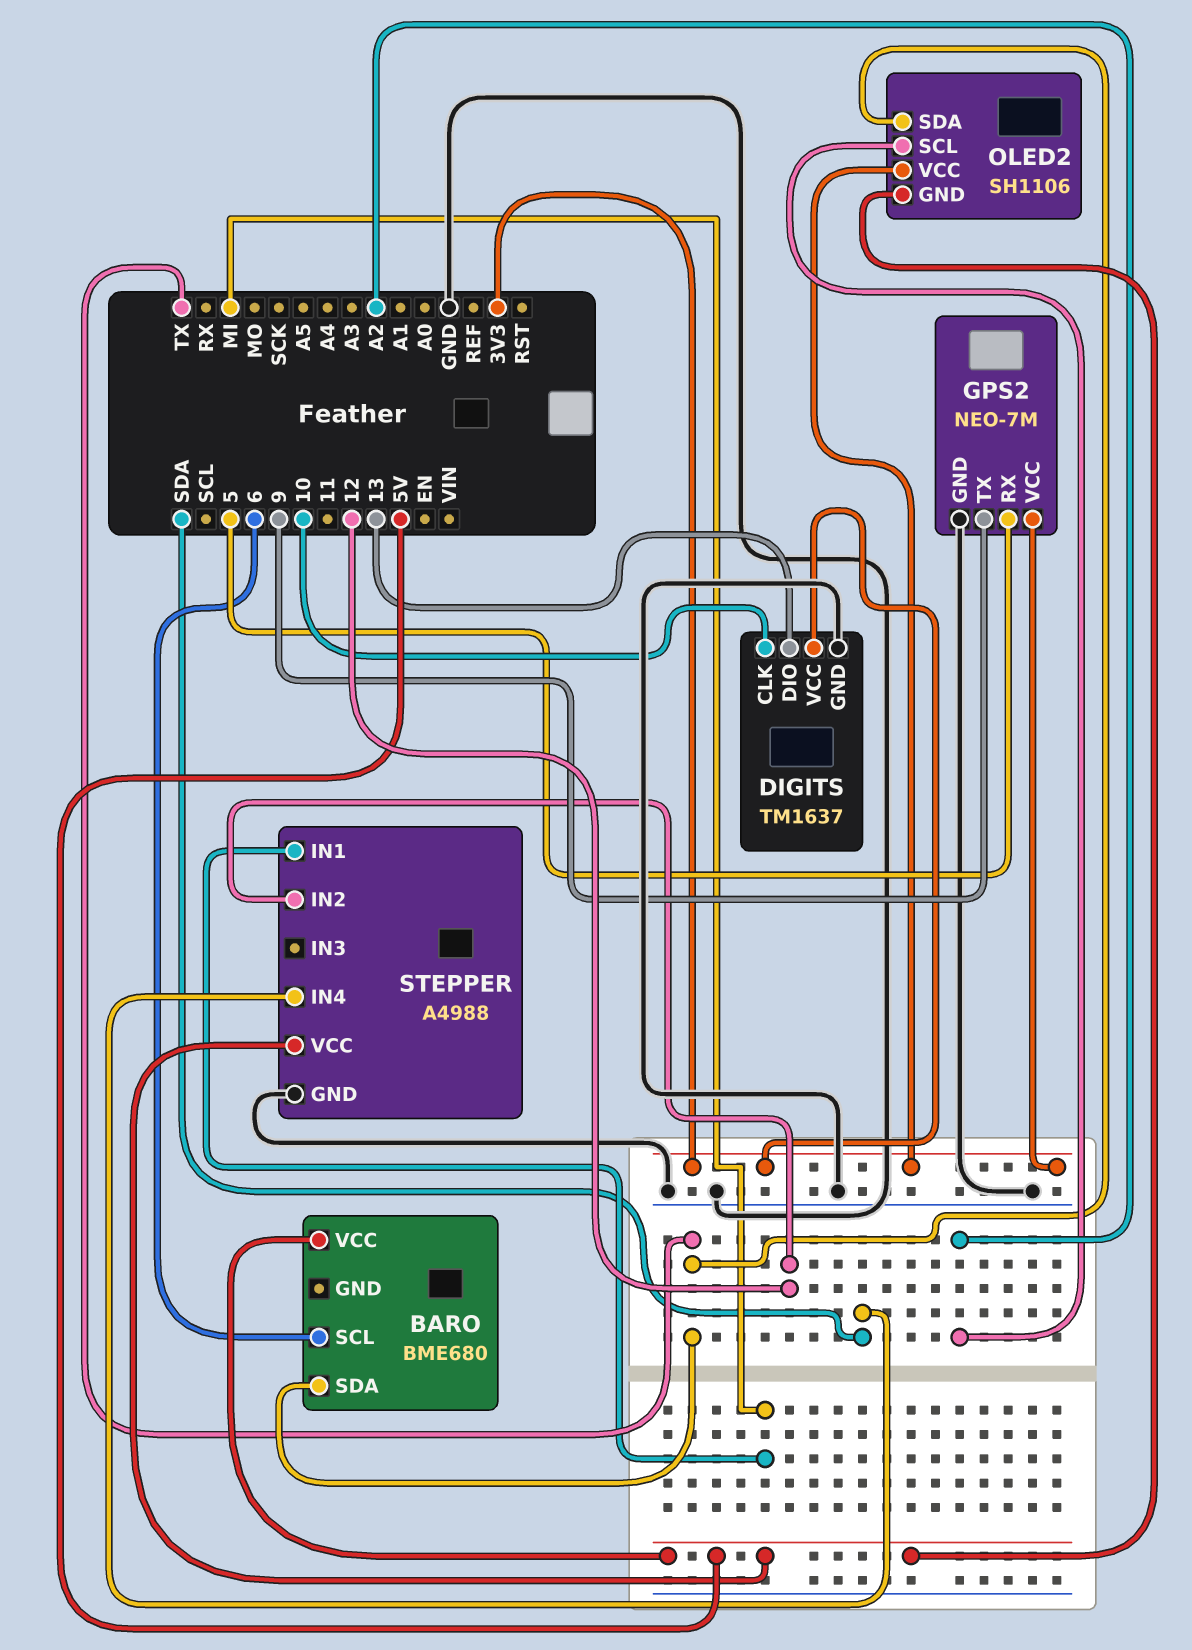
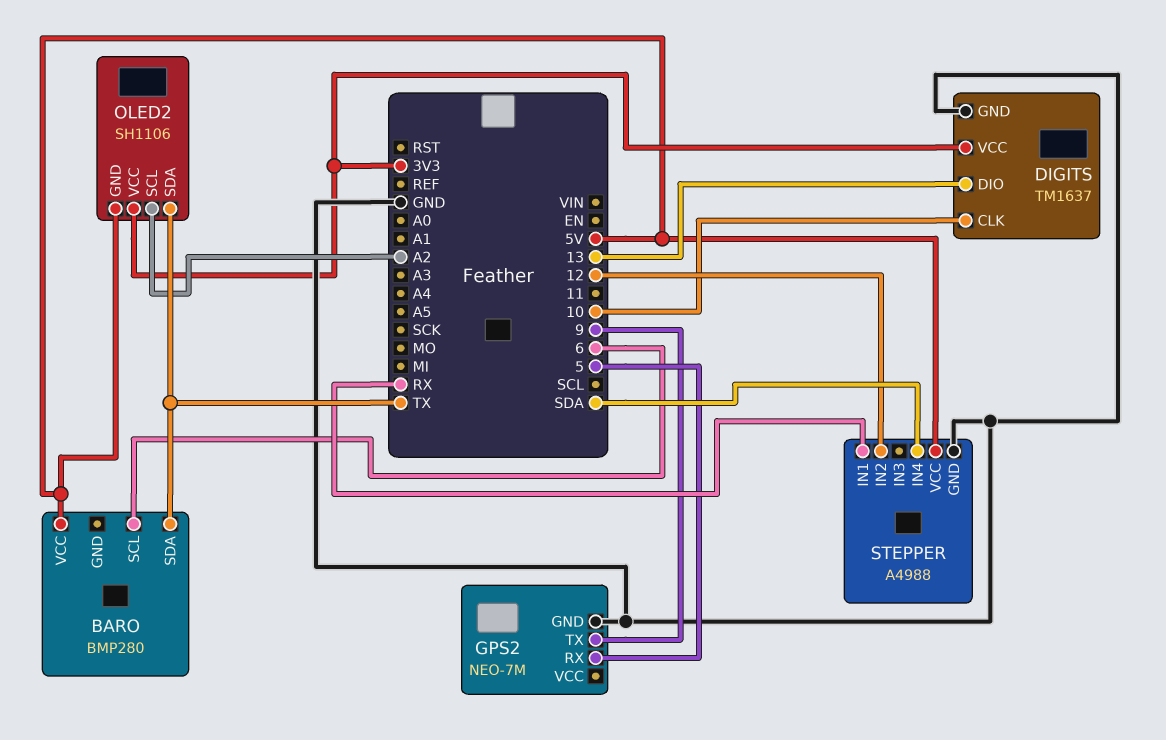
BARO: BME680 -> BMP280
GPS2 pin VCC: 3V3 -> none
STEPPER pin IN1: MI -> RX

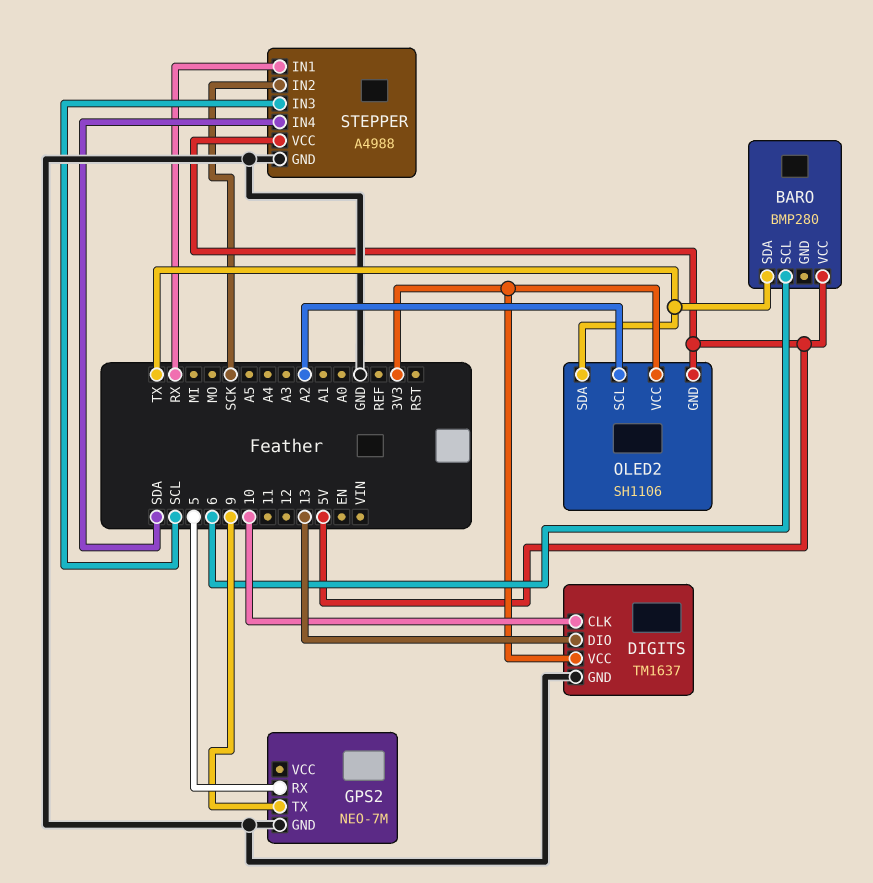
STEPPER pin IN2: 12 -> SCK
STEPPER pin IN3: none -> SCL

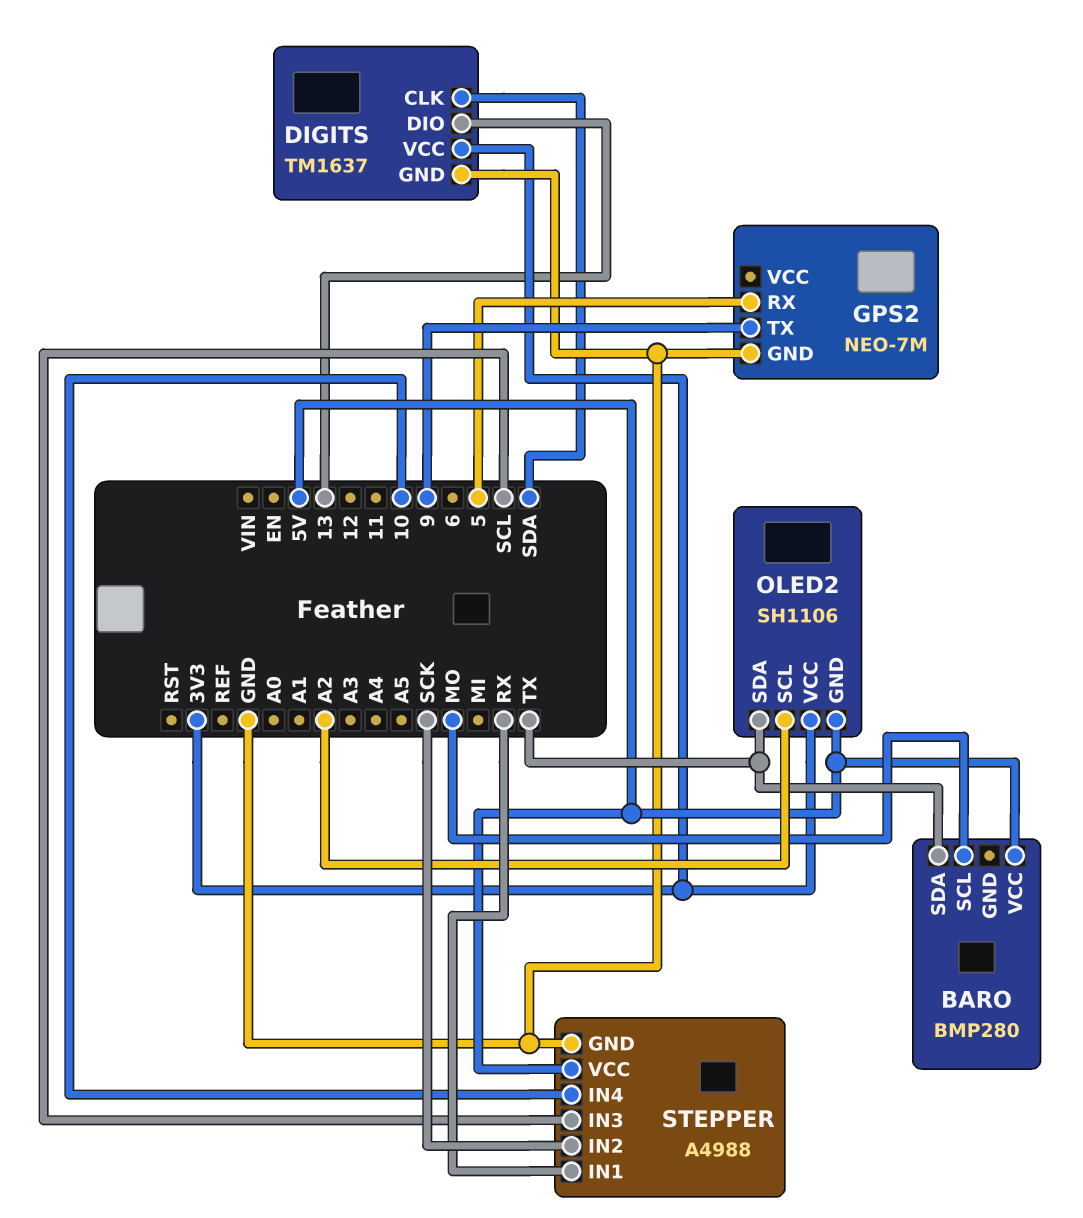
BARO pin SCL: 6 -> MO
DIGITS pin CLK: 10 -> SDA
STEPPER pin IN4: SDA -> 10

